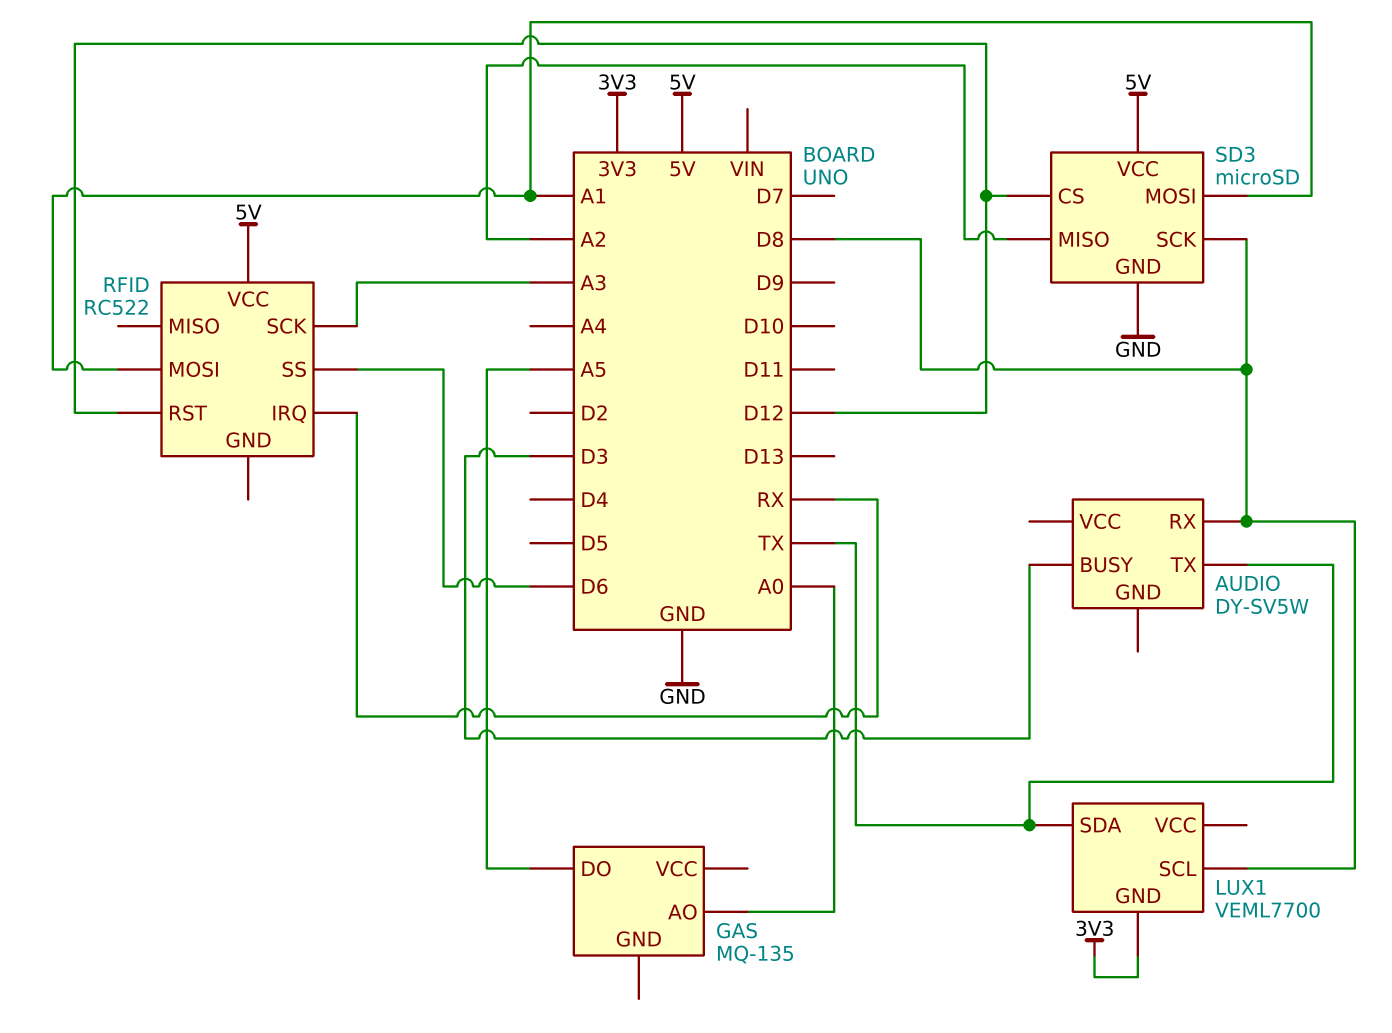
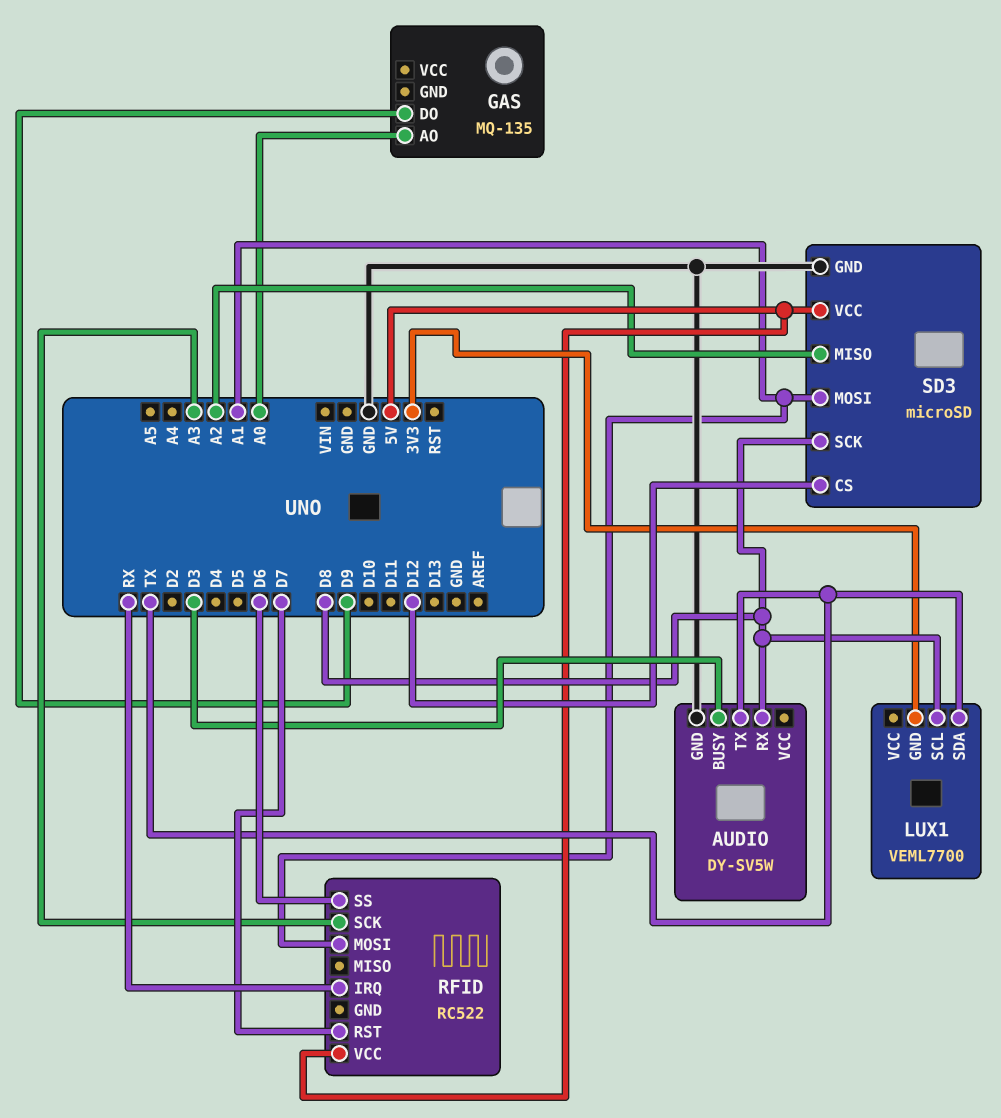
AUDIO pin GND: none -> GND
GAS pin DO: A5 -> D9
RFID pin RST: D12 -> D7

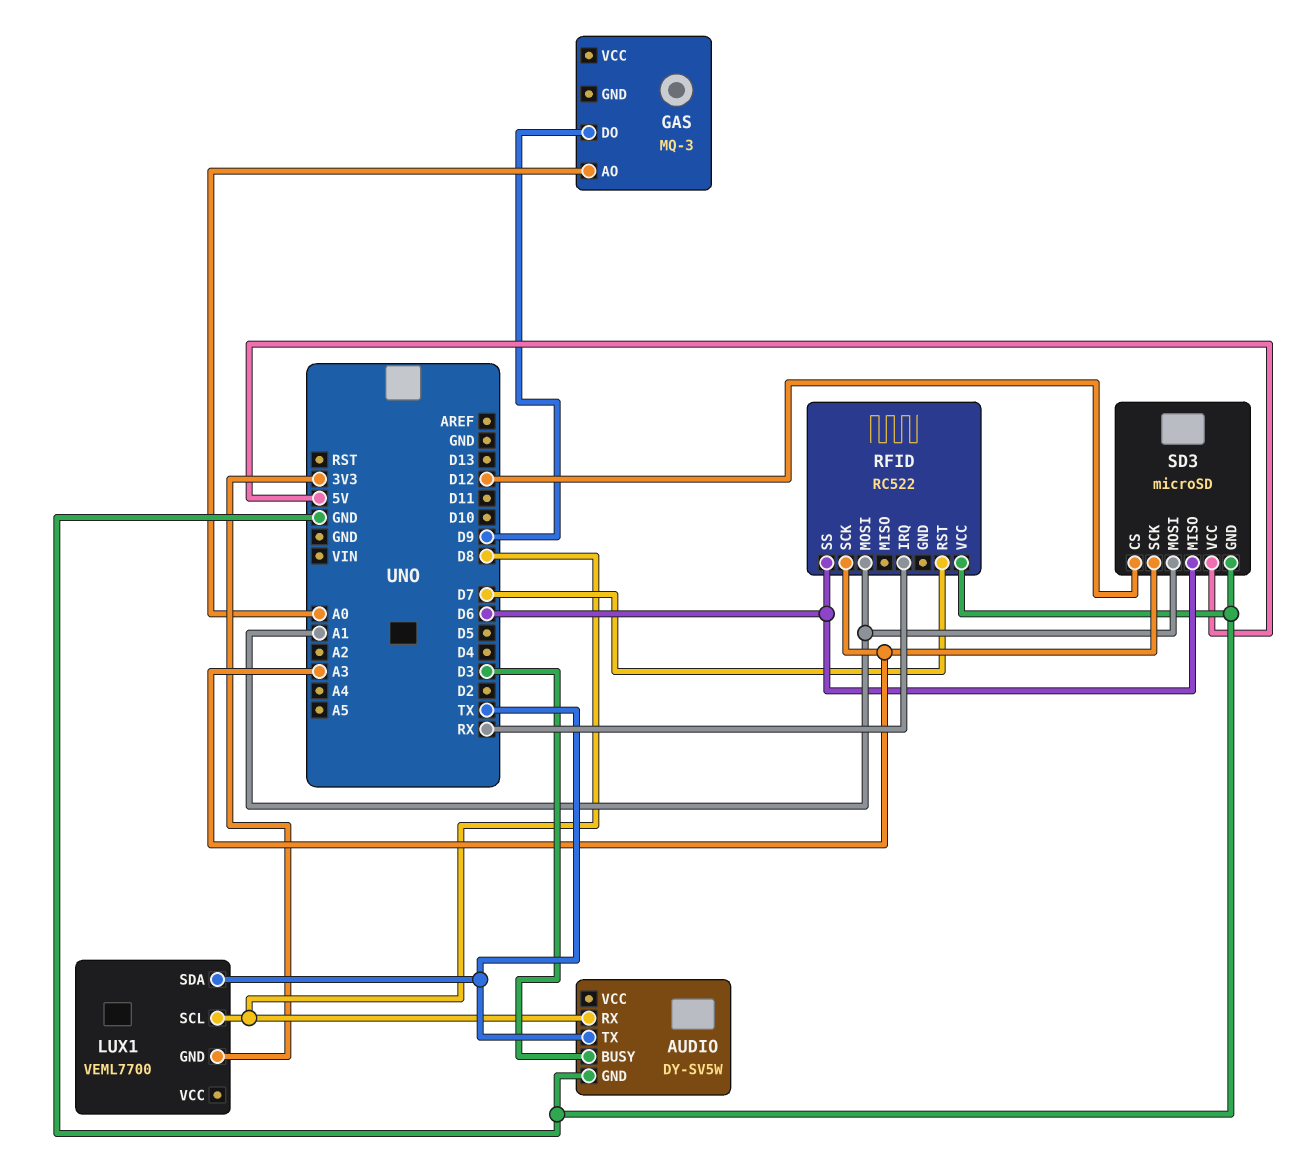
GAS: MQ-135 -> MQ-3
RFID pin VCC: 5V -> GND
SD3 pin MISO: A2 -> D6
SD3 pin SCK: D8 -> A3

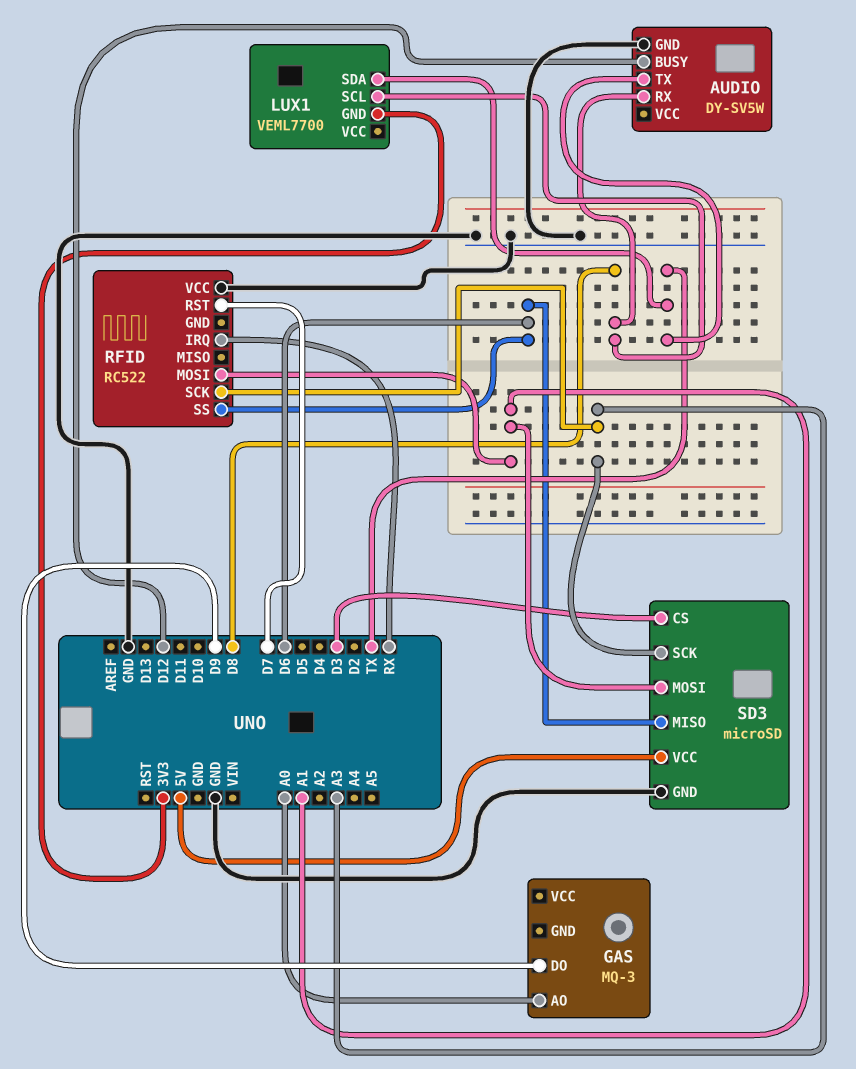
AUDIO pin BUSY: D3 -> D12
SD3 pin CS: D12 -> D3

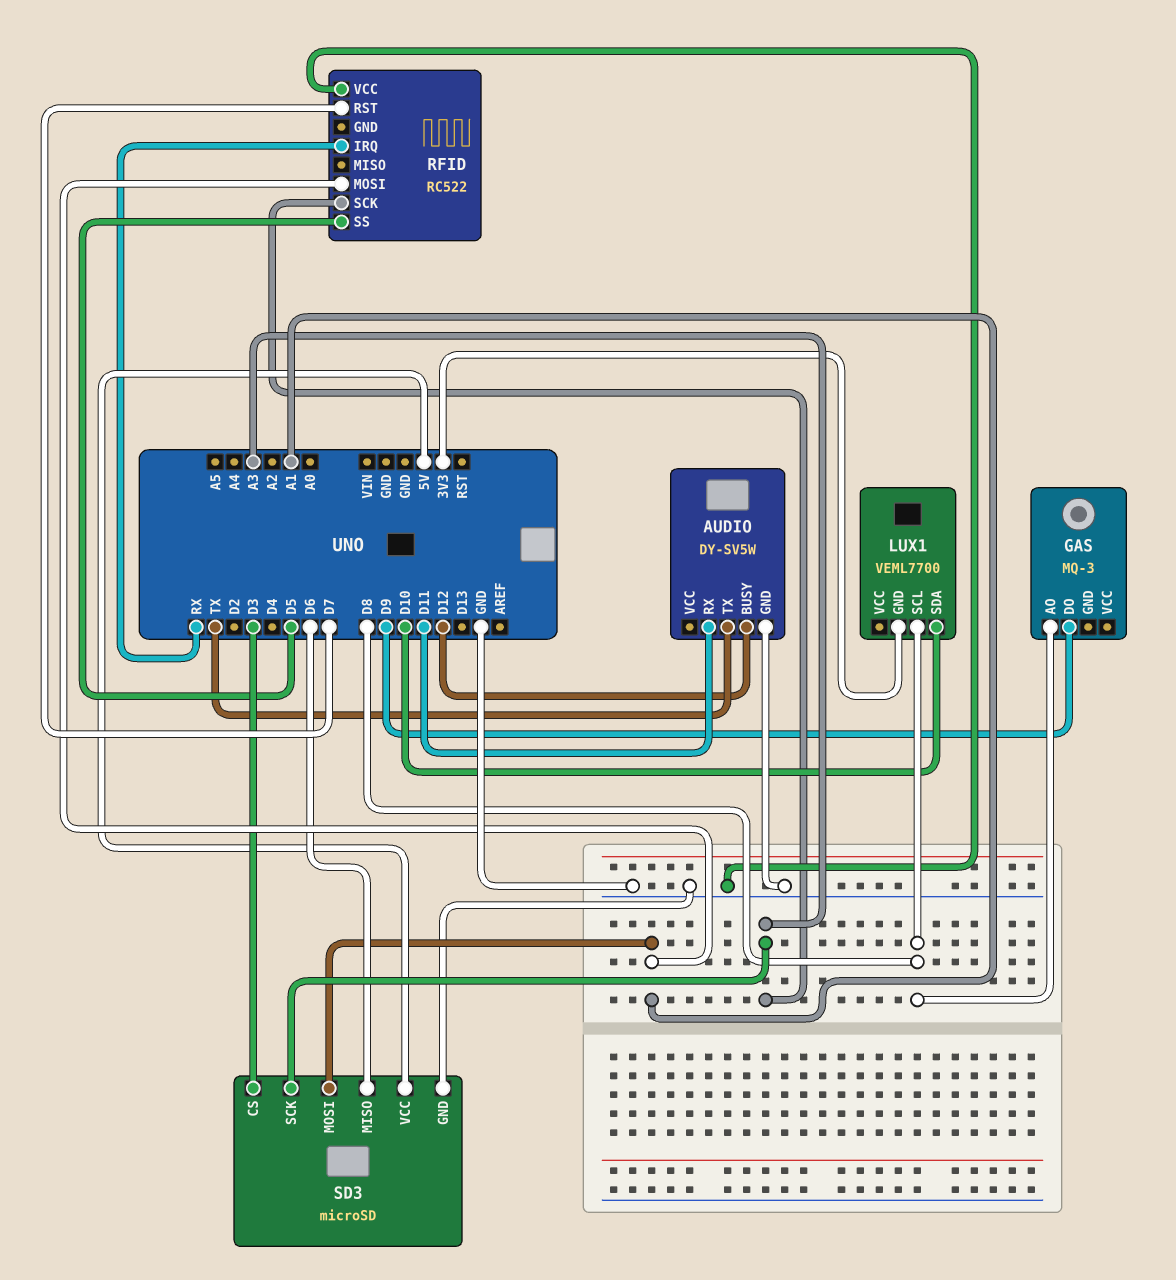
AUDIO pin RX: D8 -> D11
GAS pin AO: A0 -> D8
LUX1 pin SDA: TX -> D10
RFID pin SS: D6 -> D5

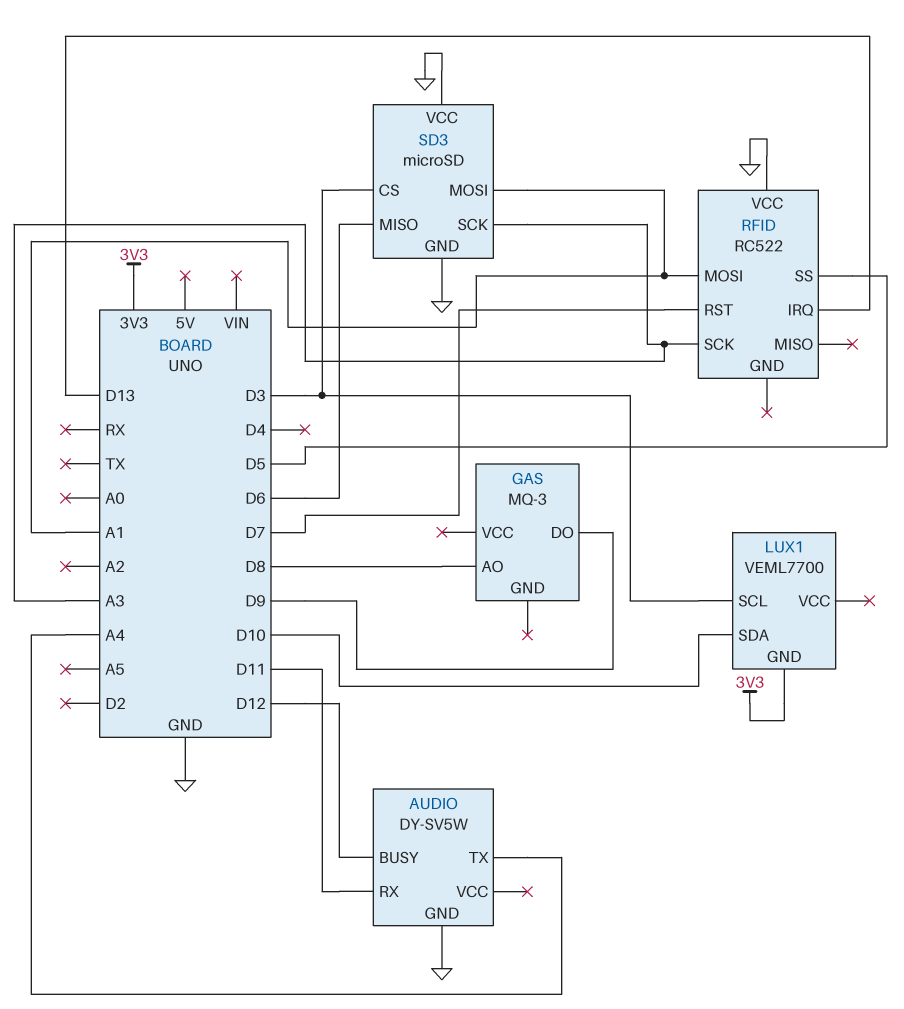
AUDIO pin TX: TX -> A4
LUX1 pin SCL: D8 -> D3
RFID pin IRQ: RX -> D13
SD3 pin VCC: 5V -> GND

